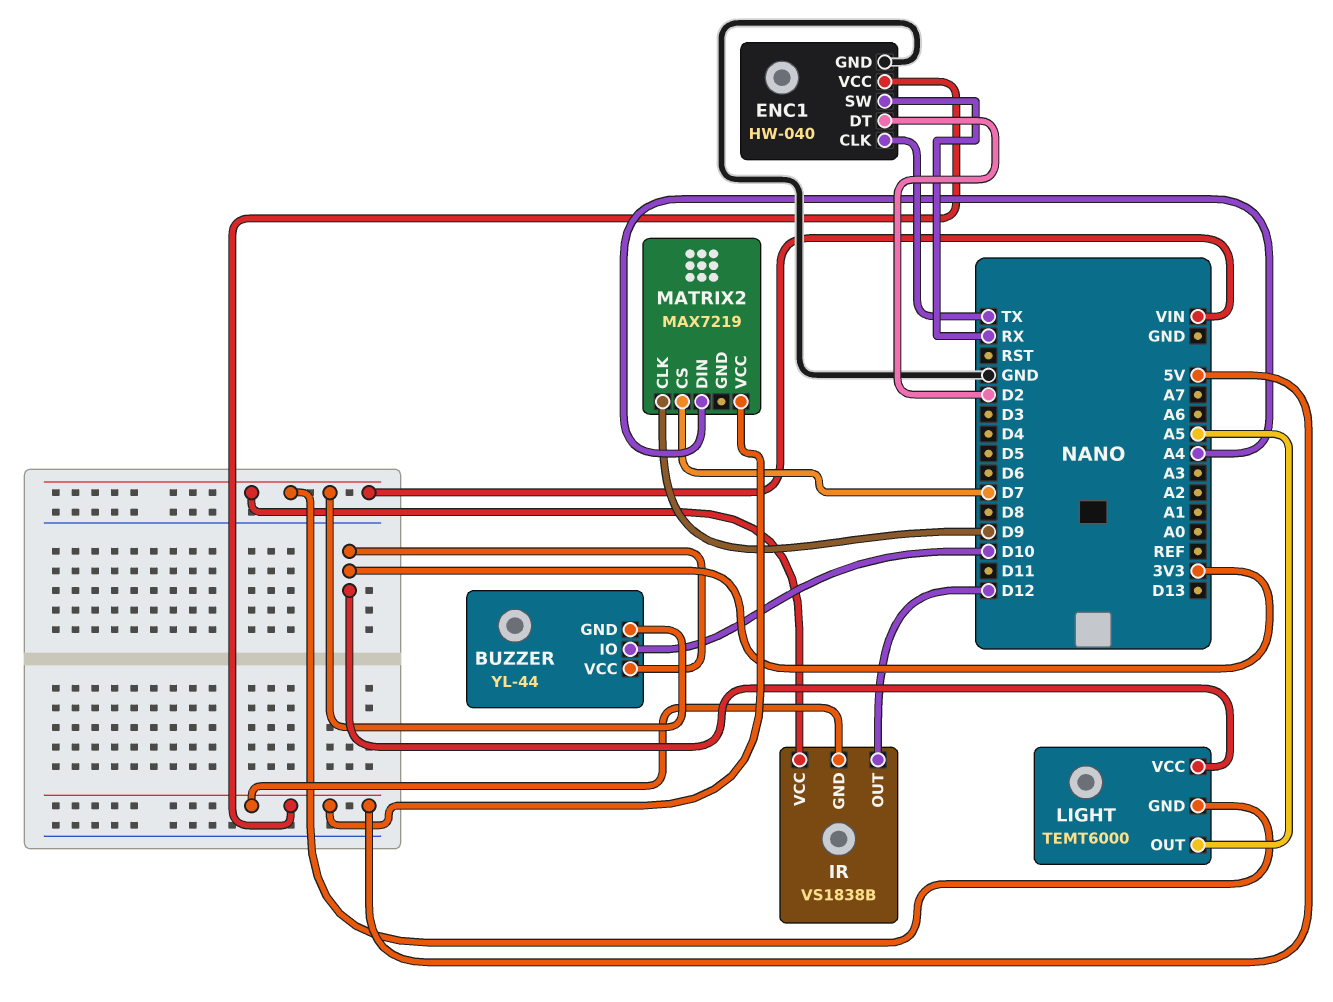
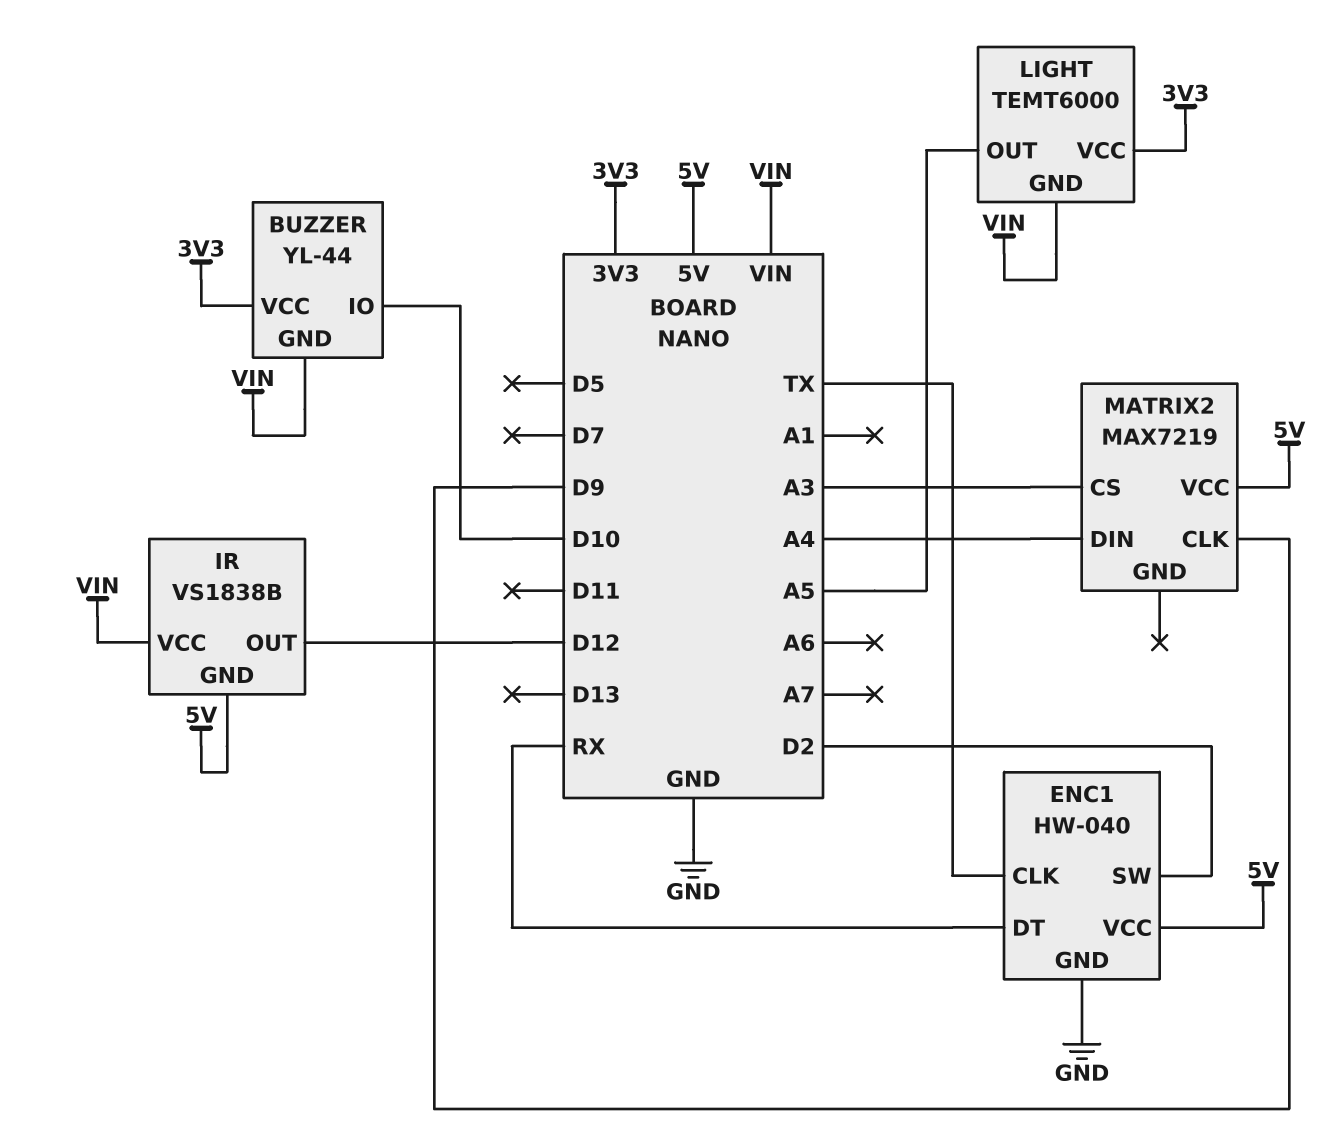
ENC1 pin DT: D2 -> RX
ENC1 pin SW: RX -> D2
MATRIX2 pin CS: D7 -> A3

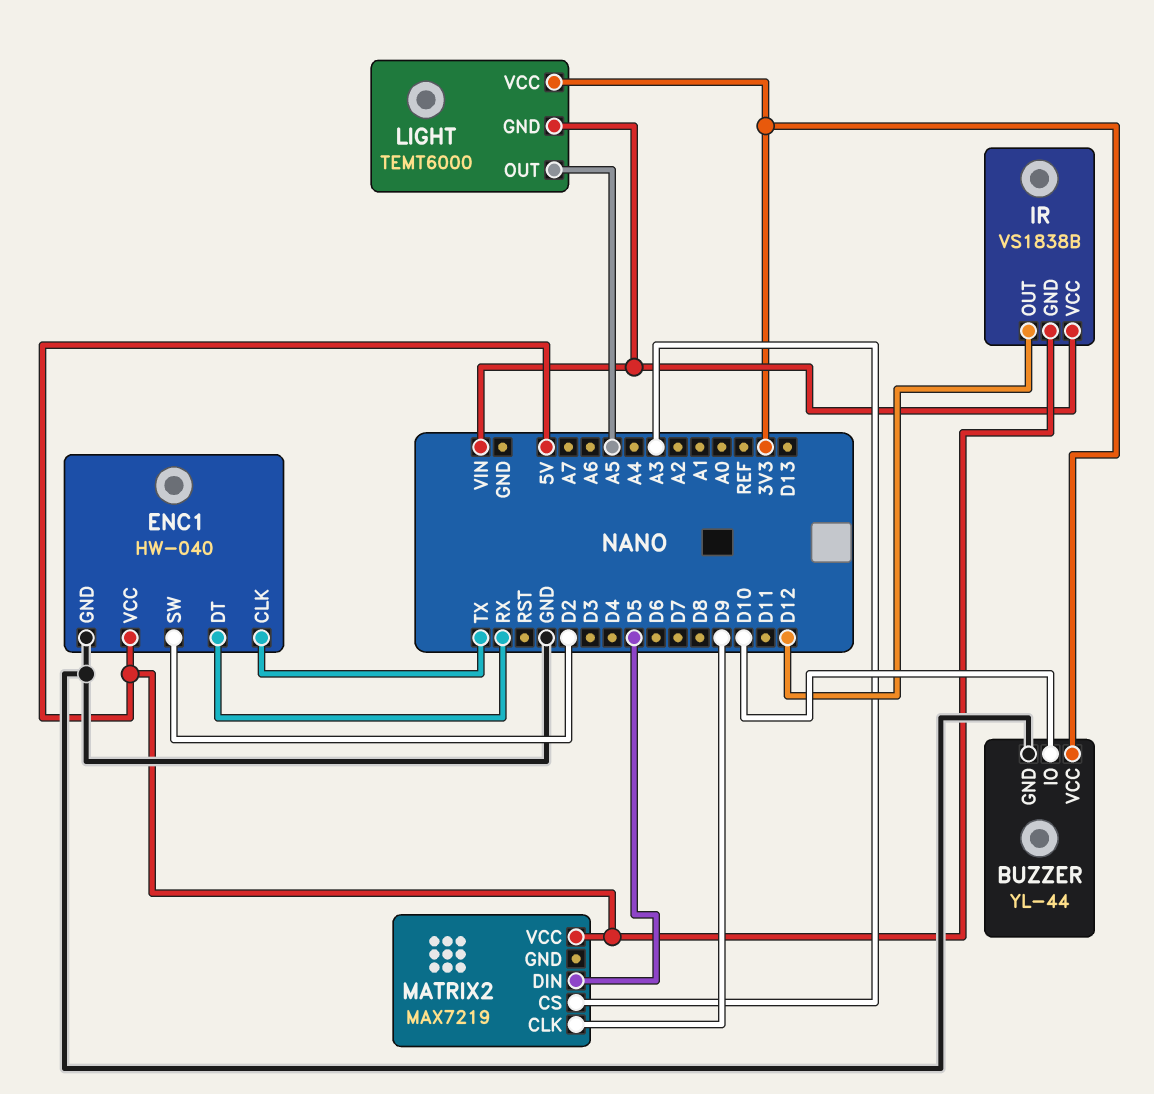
BUZZER pin GND: VIN -> GND
MATRIX2 pin DIN: A4 -> D5

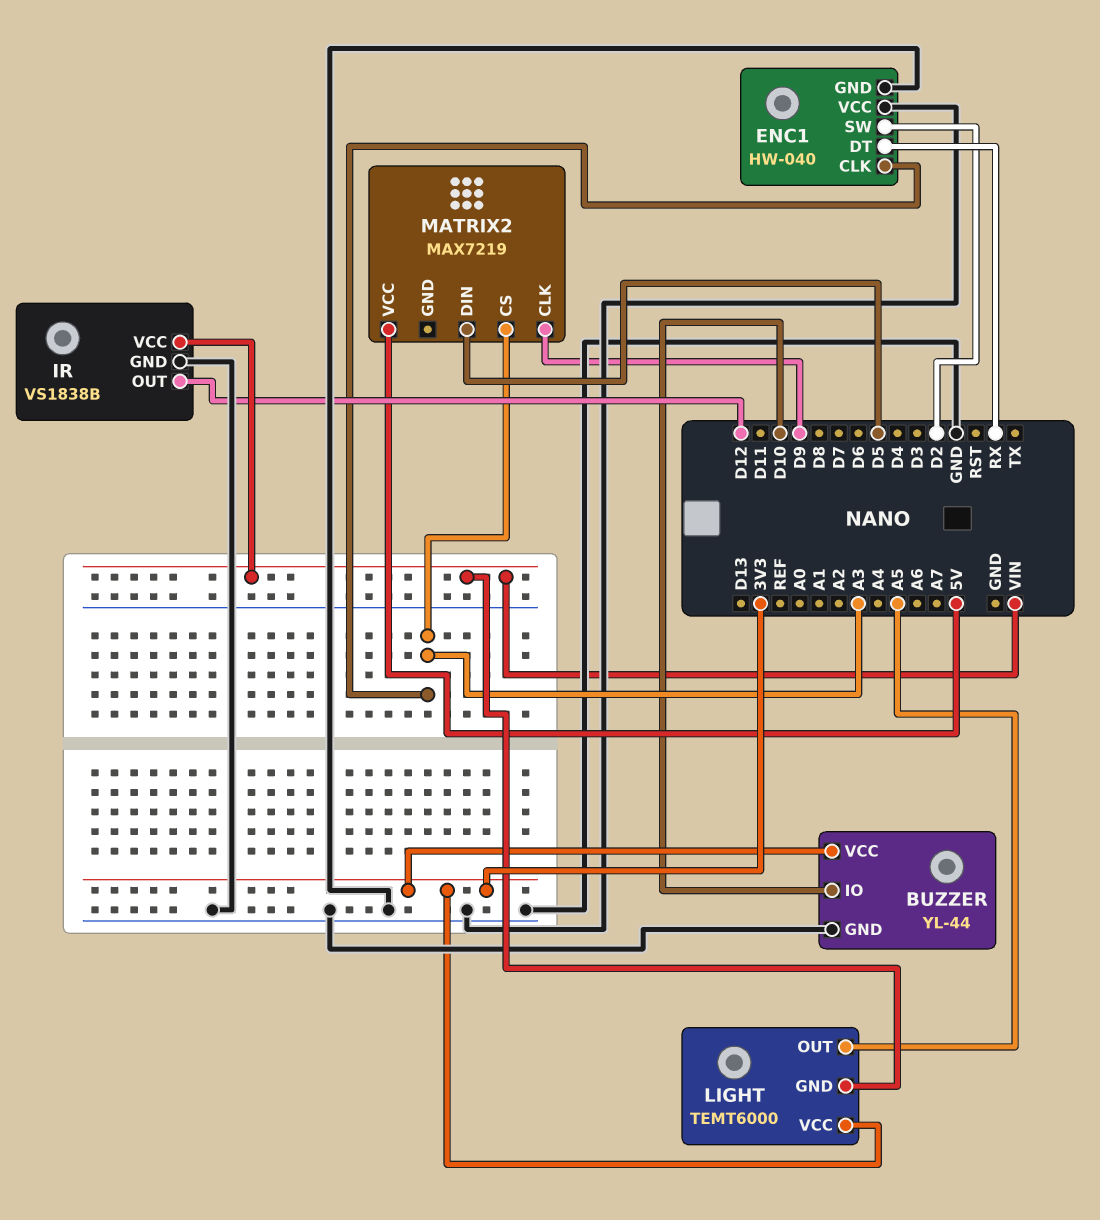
ENC1 pin CLK: TX -> A3
ENC1 pin VCC: 5V -> GND
IR pin GND: 5V -> GND

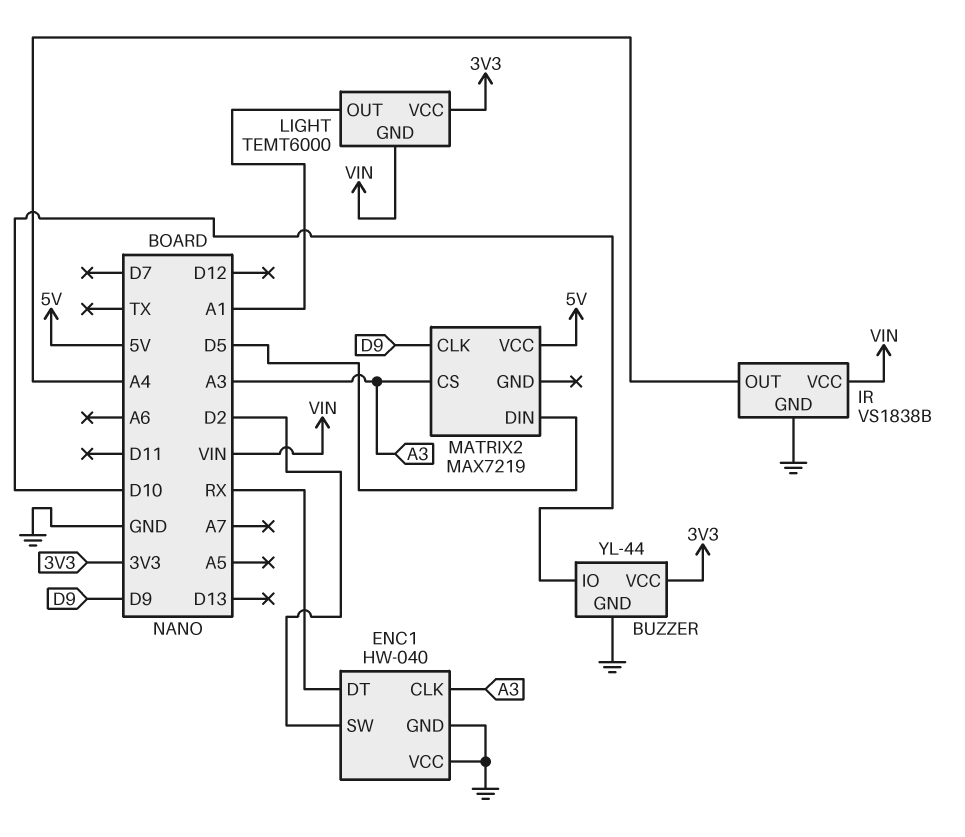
IR pin OUT: D12 -> A4
LIGHT pin OUT: A5 -> A1

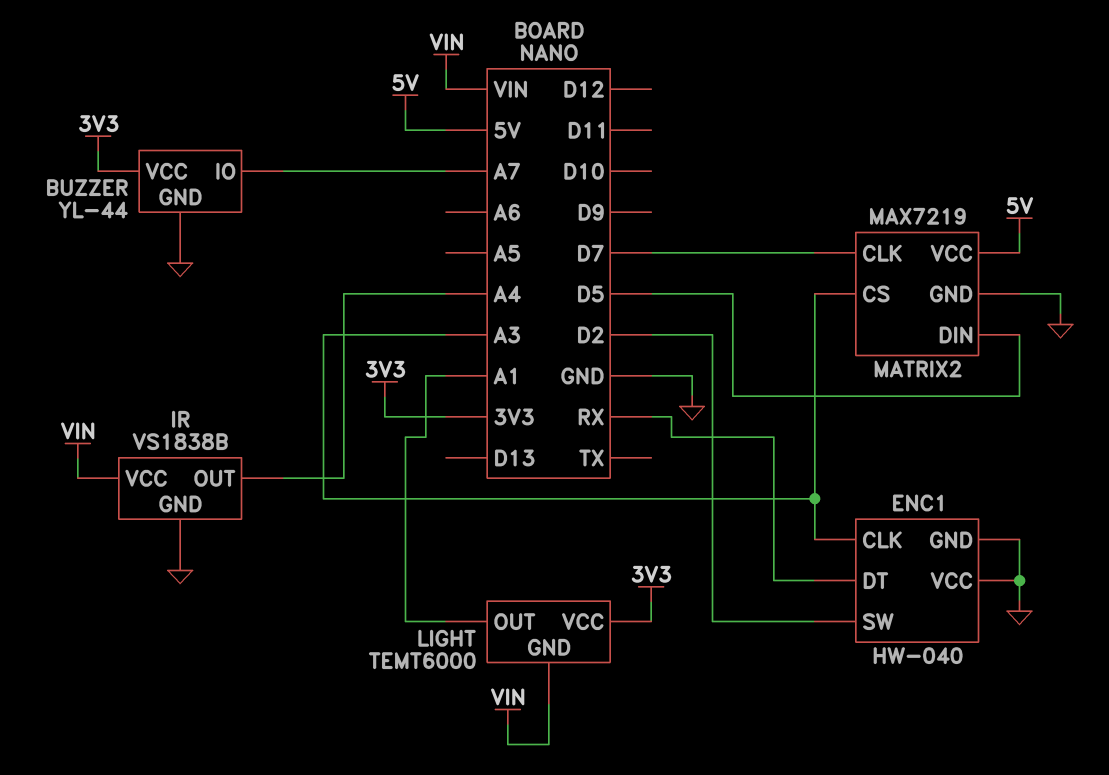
BUZZER pin IO: D10 -> A7
MATRIX2 pin CLK: D9 -> D7
MATRIX2 pin GND: none -> GND

